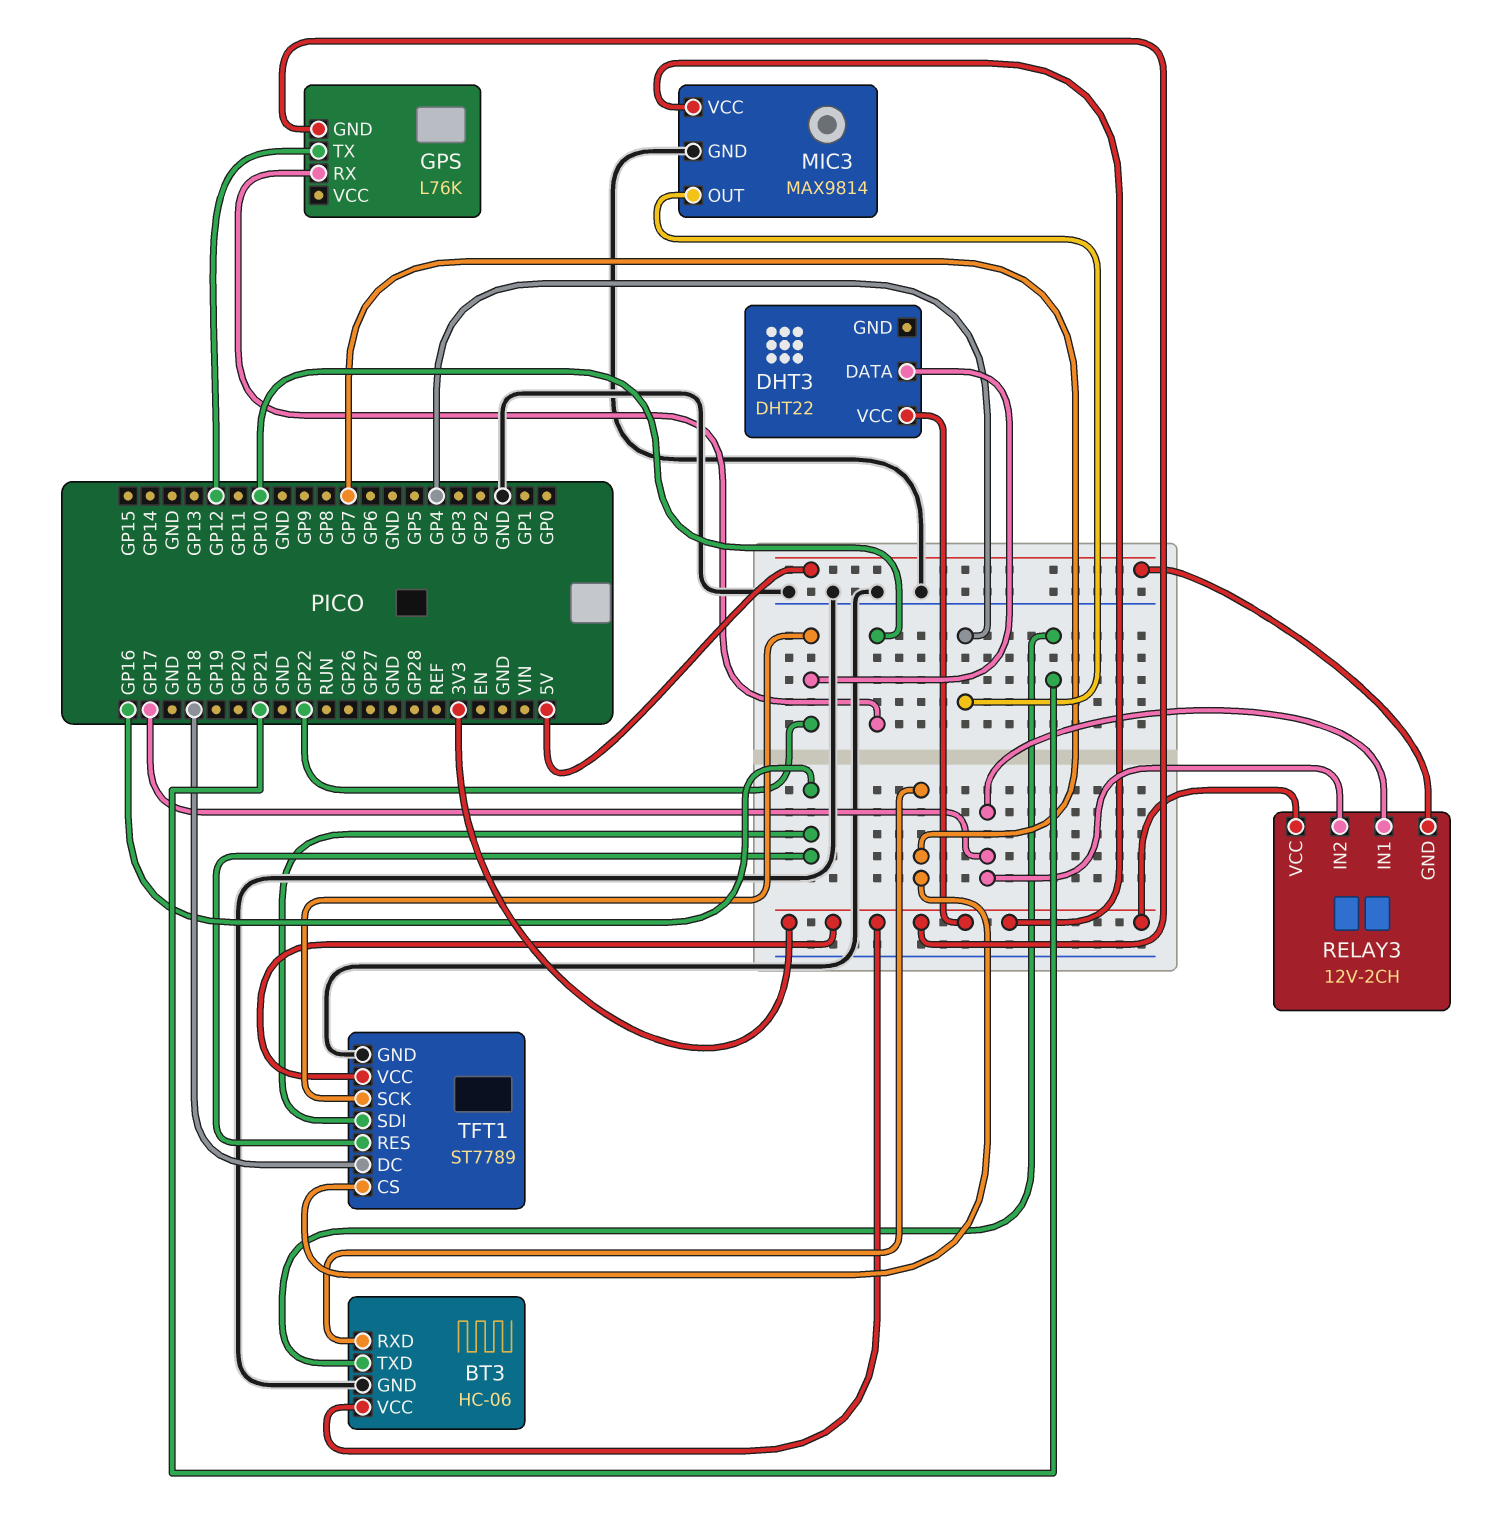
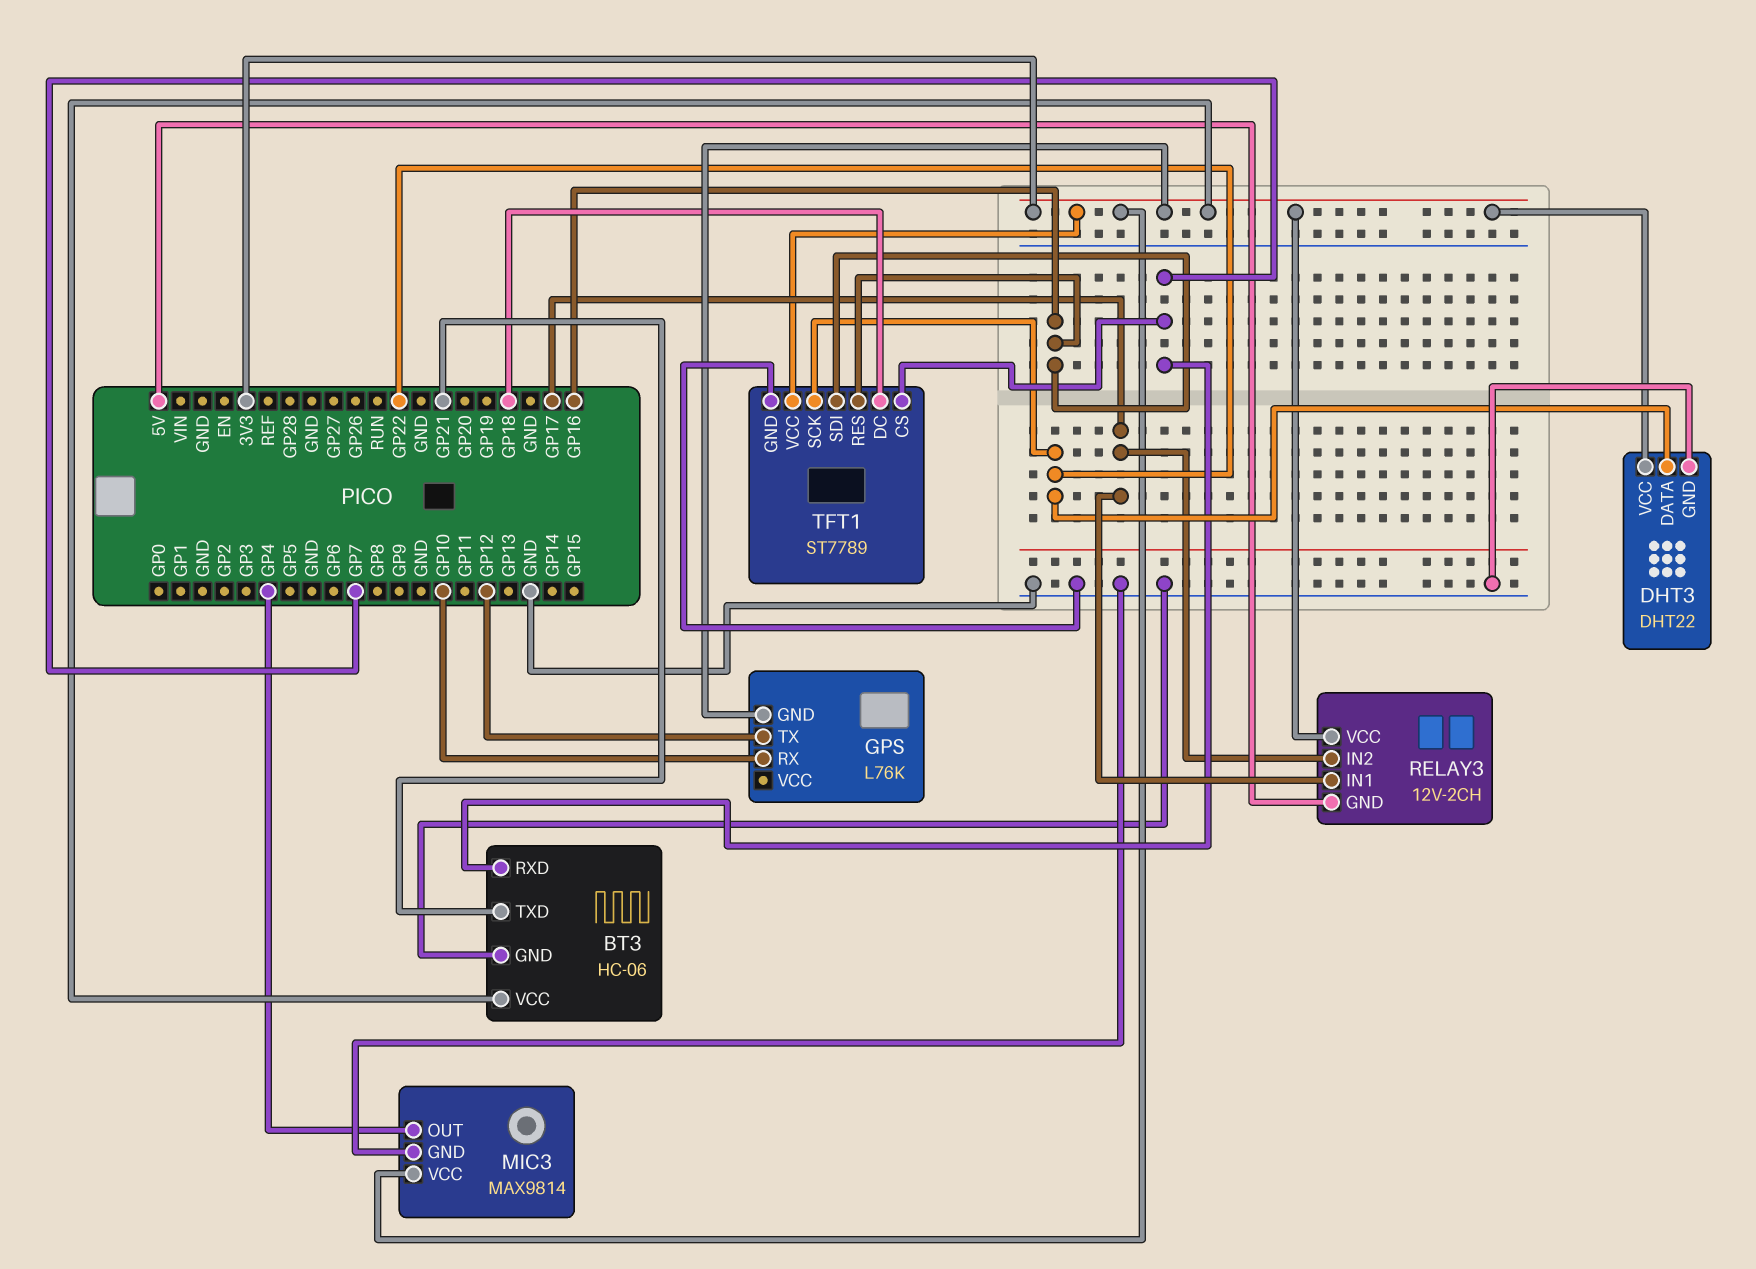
DHT3 pin GND: none -> GND

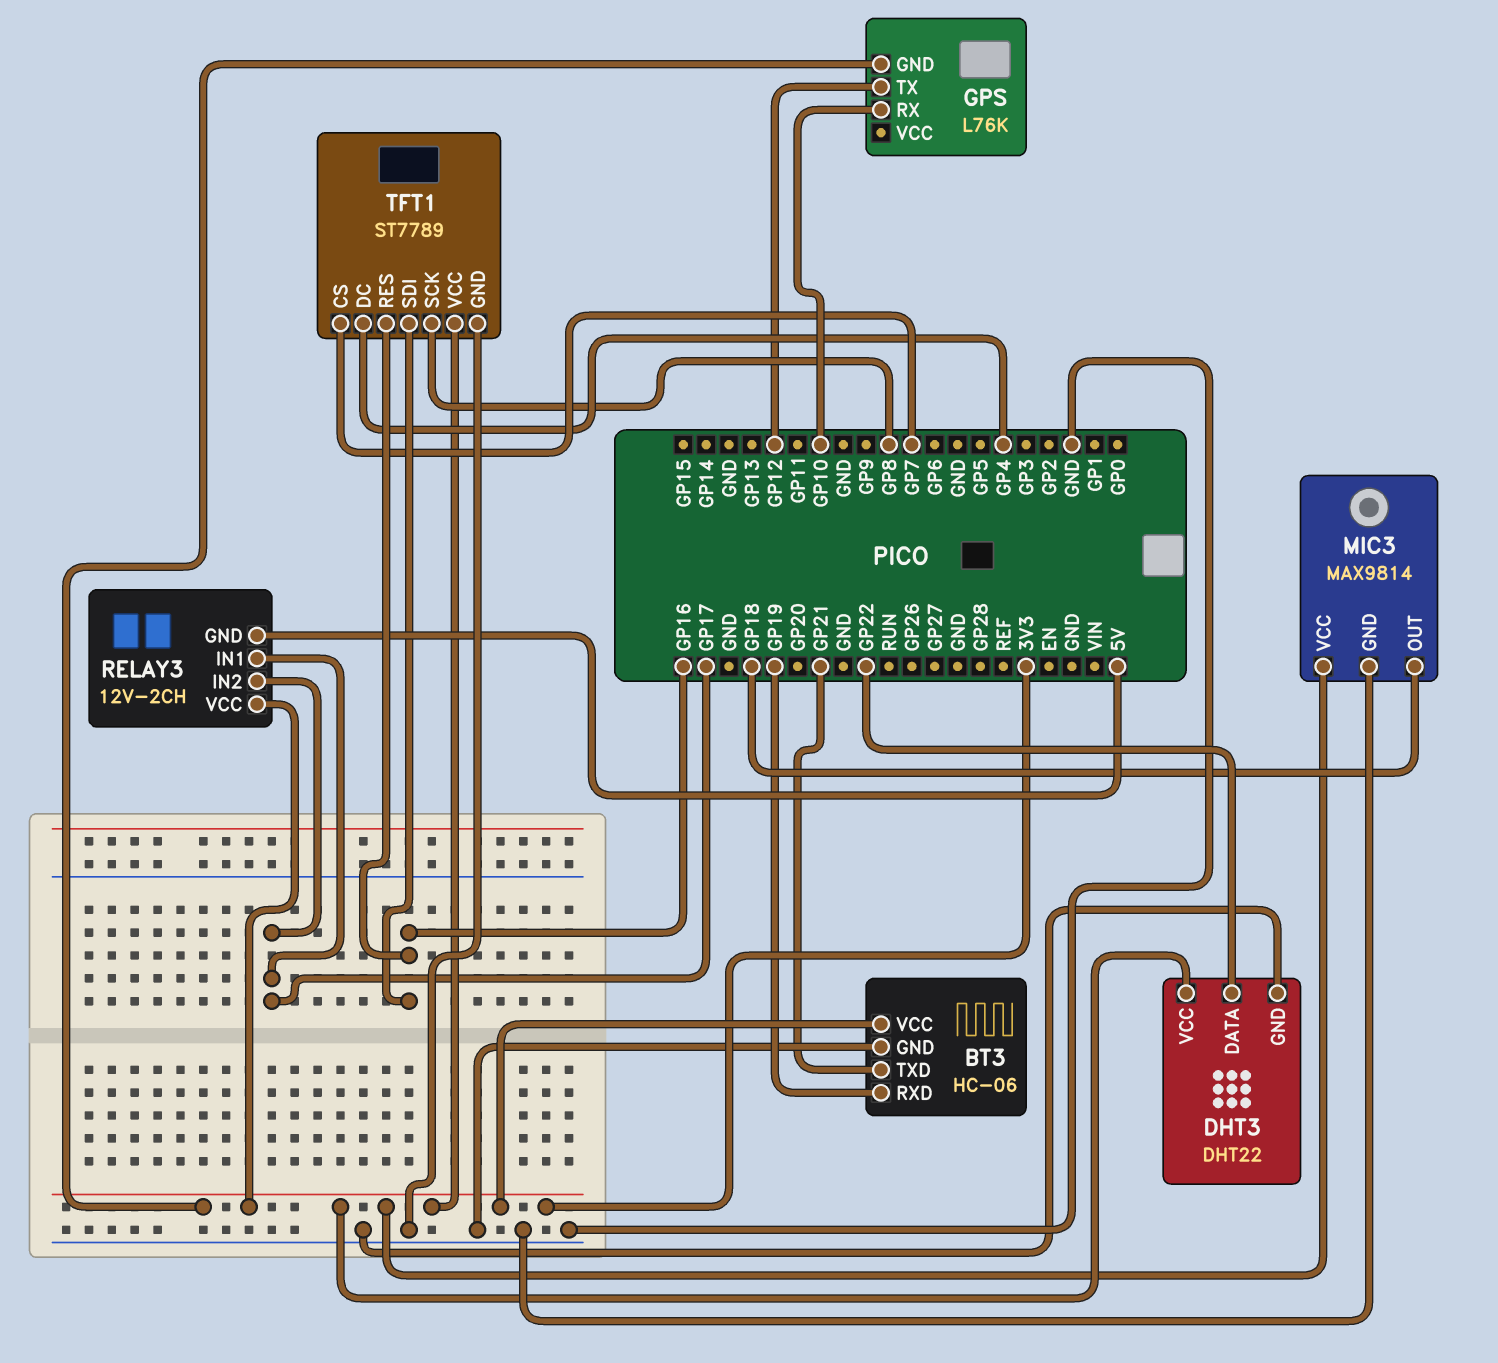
BT3 pin RXD: GP7 -> GP19
MIC3 pin OUT: GP4 -> GP18
TFT1 pin DC: GP18 -> GP4
TFT1 pin SCK: GP22 -> GP8

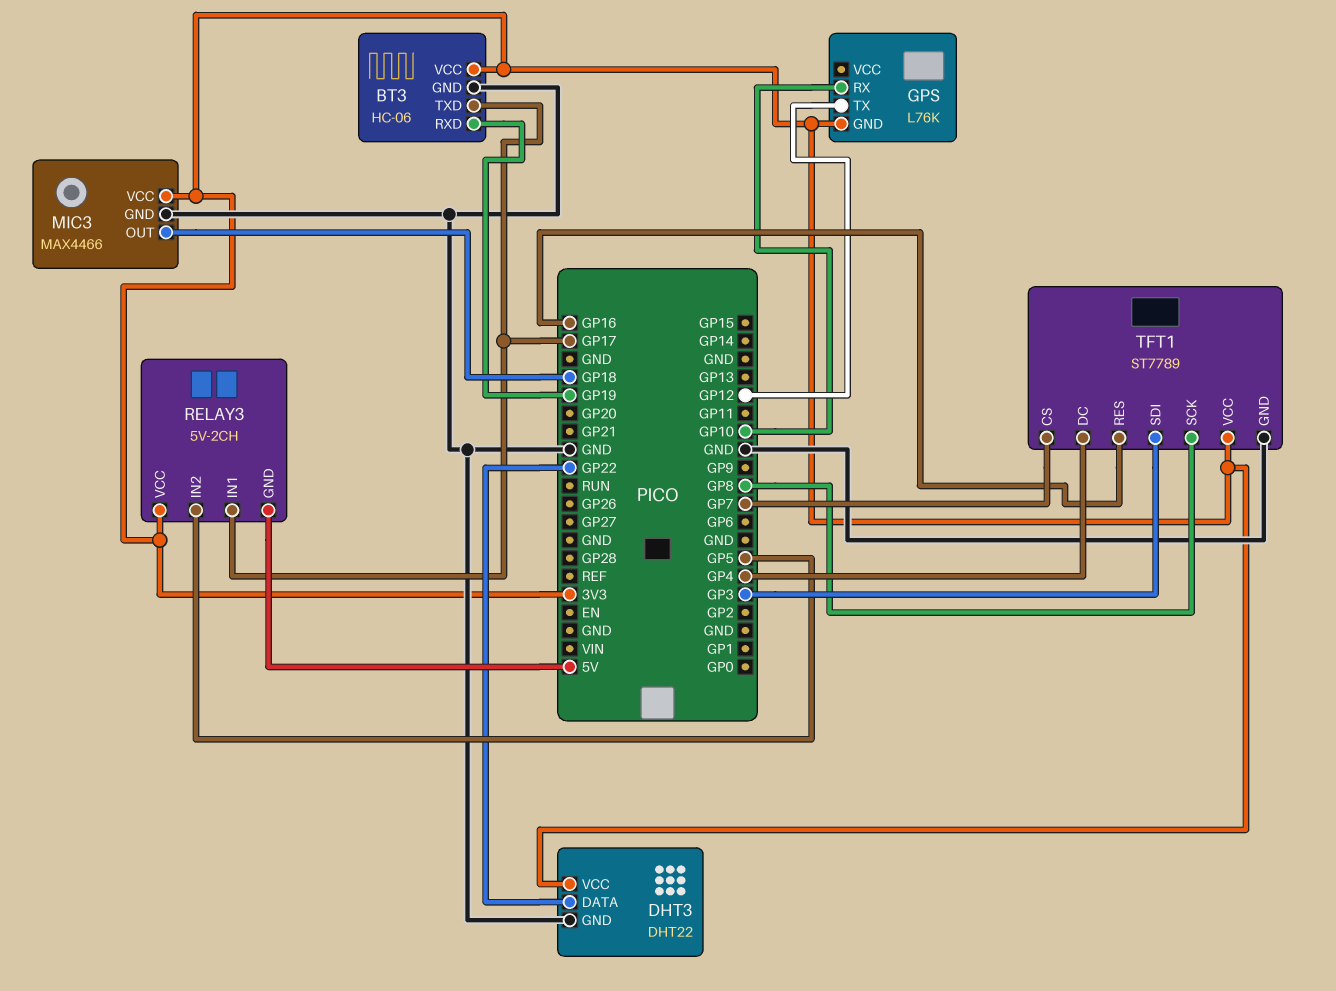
BT3 pin TXD: GP21 -> GP17
MIC3: MAX9814 -> MAX4466
RELAY3: 12V-2CH -> 5V-2CH
RELAY3 pin IN2: GP17 -> GP5
TFT1 pin SDI: GP16 -> GP3

